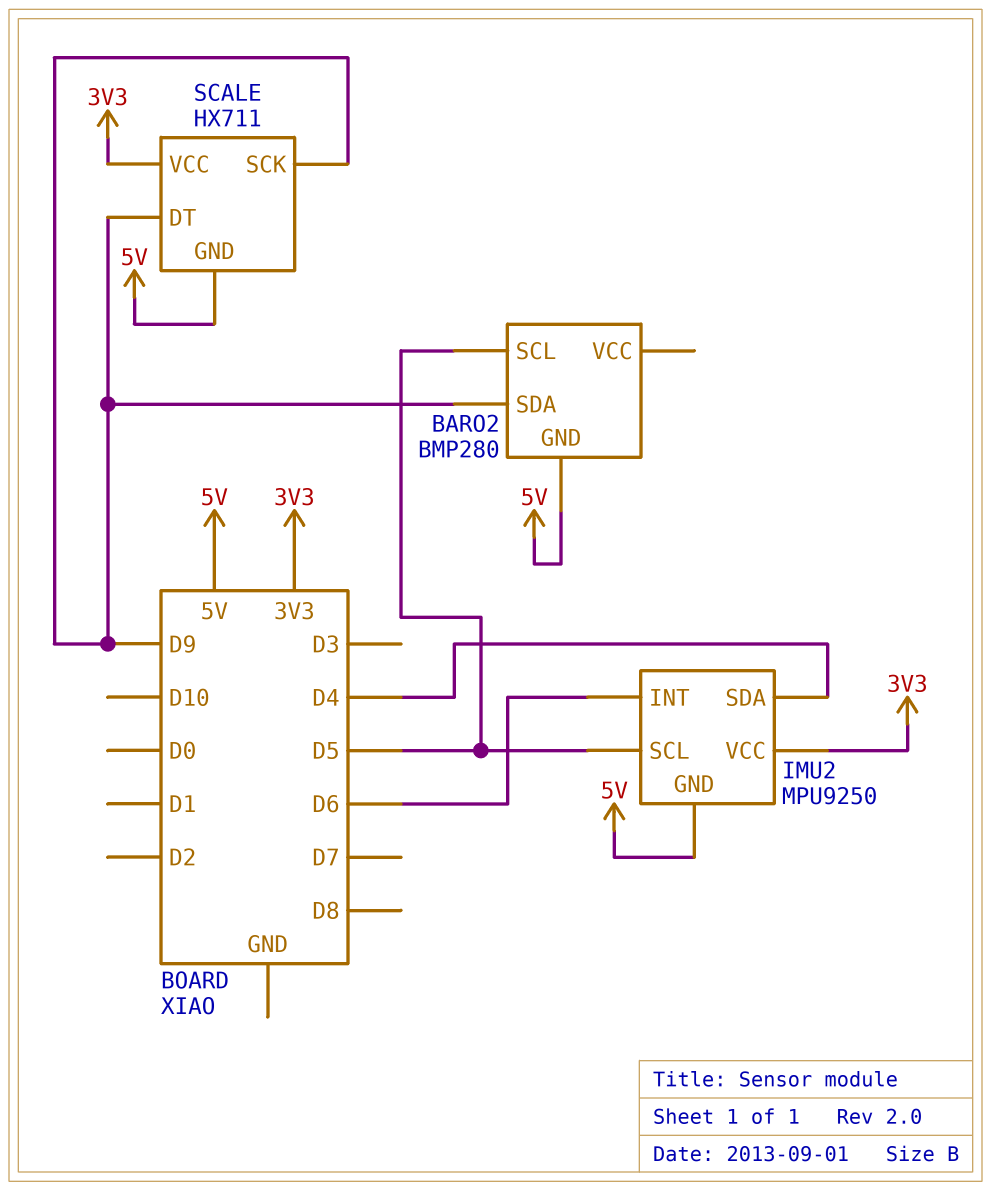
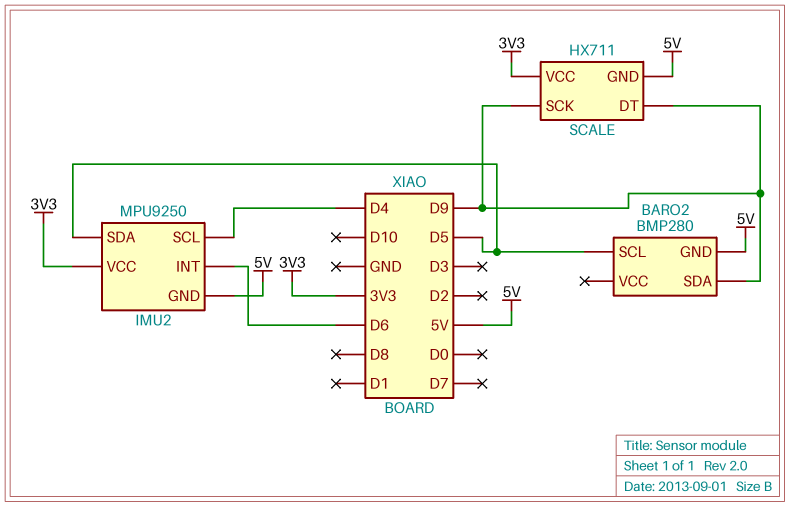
IMU2 pin SCL: D5 -> D4
IMU2 pin SDA: D4 -> D5

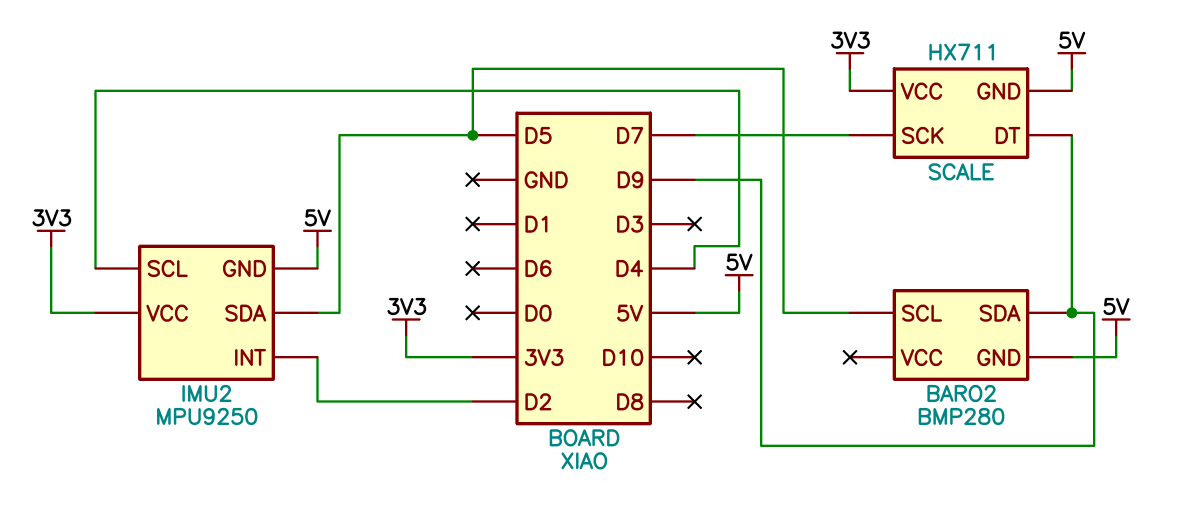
IMU2 pin INT: D6 -> D2
SCALE pin SCK: D9 -> D7

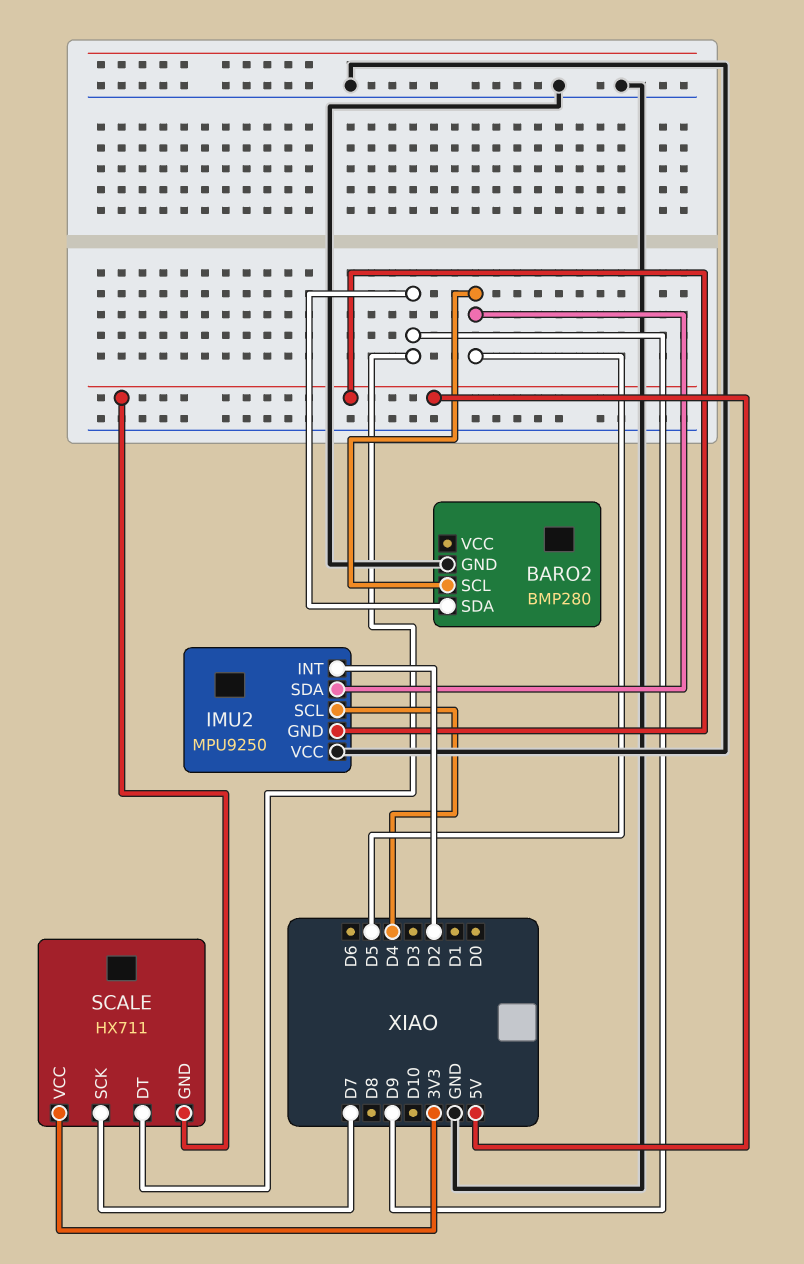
BARO2 pin GND: 5V -> GND
IMU2 pin VCC: 3V3 -> GND

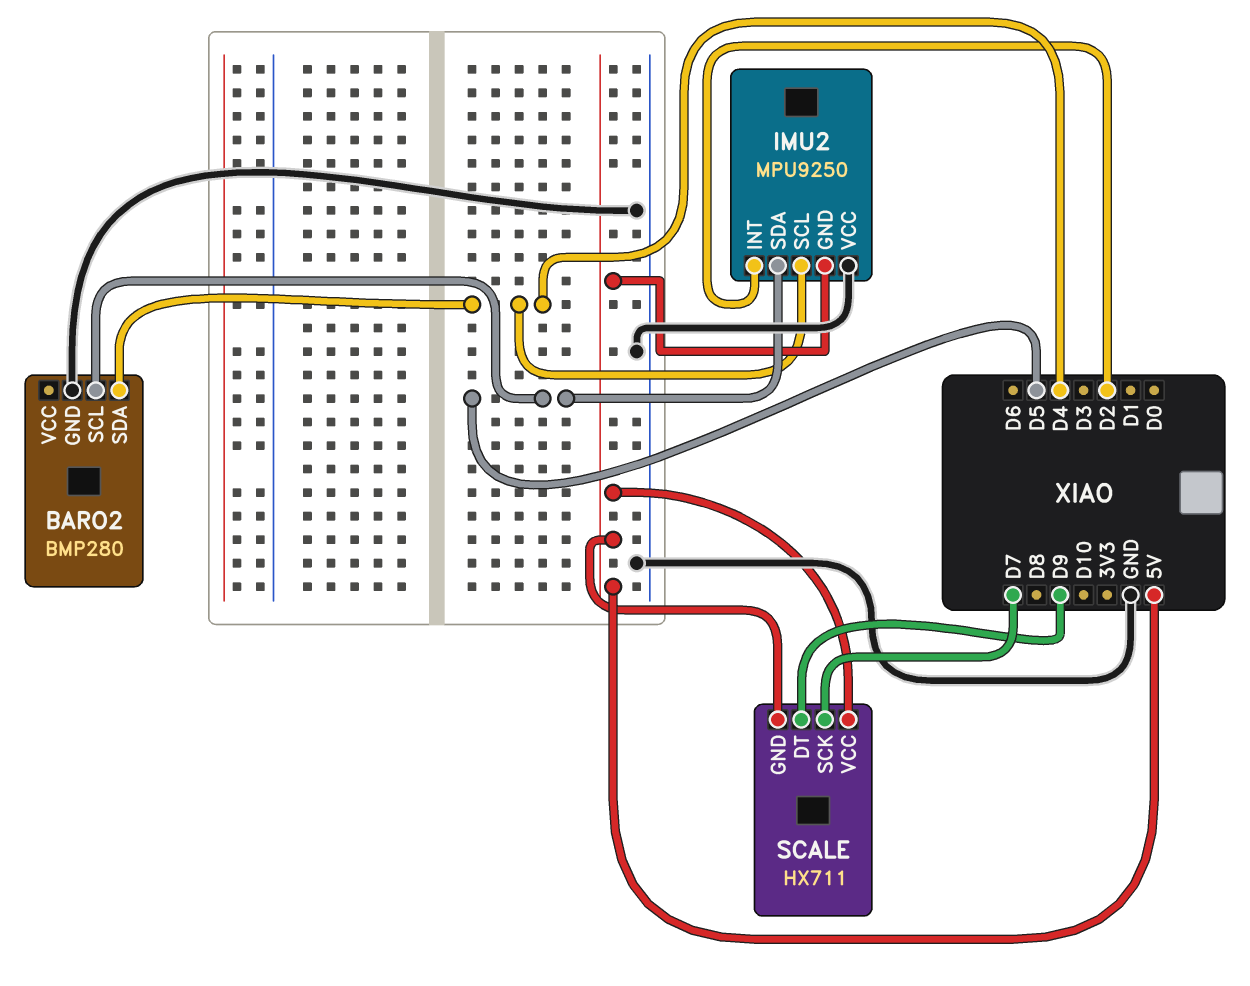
BARO2 pin SDA: D9 -> D4
SCALE pin VCC: 3V3 -> 5V

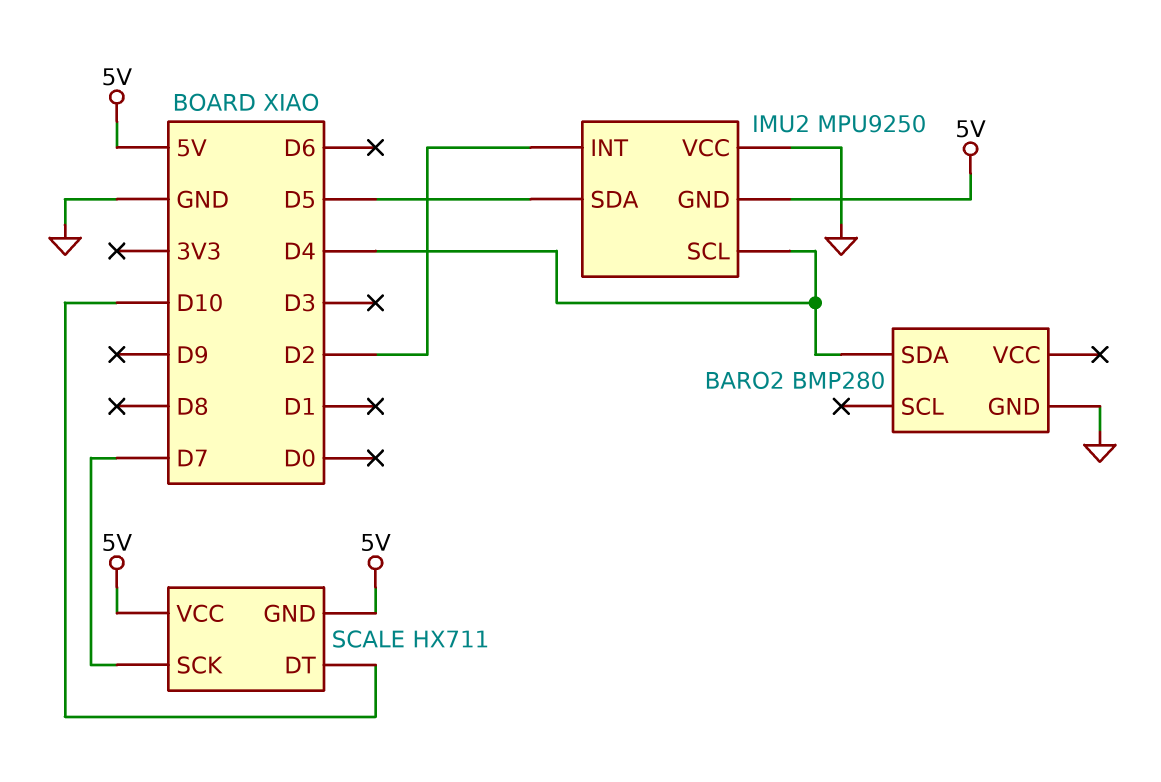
BARO2 pin SCL: D5 -> none
SCALE pin DT: D9 -> D10

